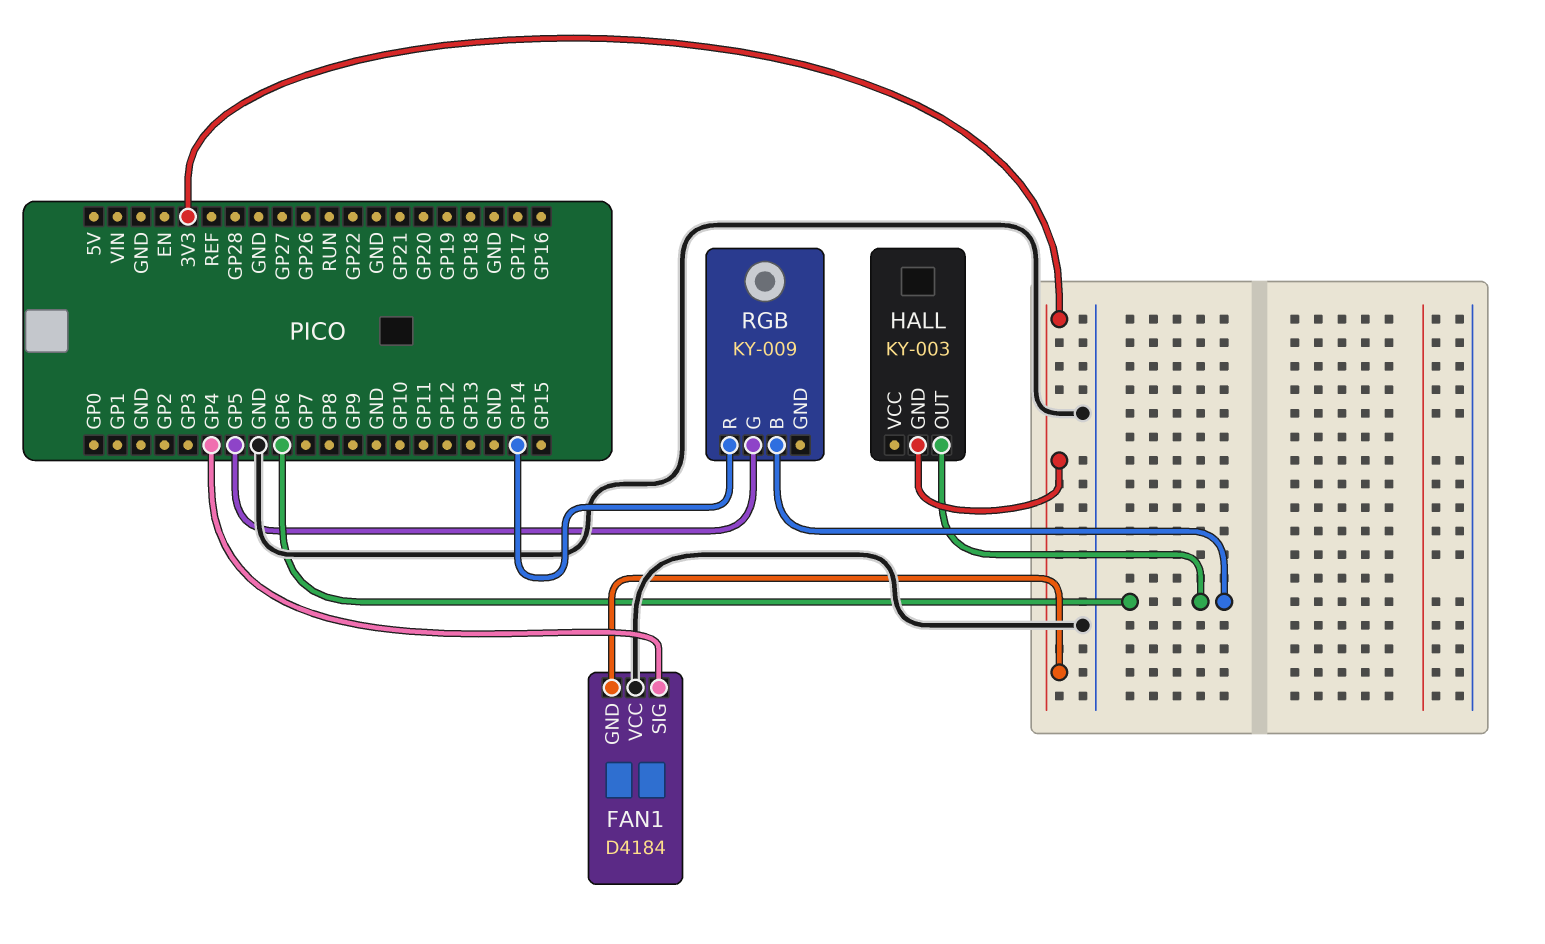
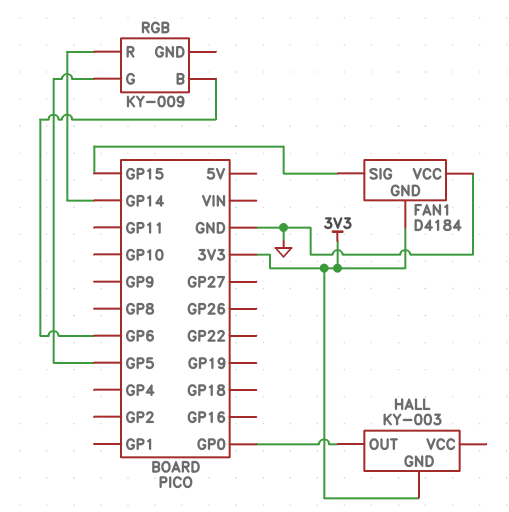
FAN1 pin SIG: GP4 -> GP15
HALL pin OUT: GP6 -> GP0

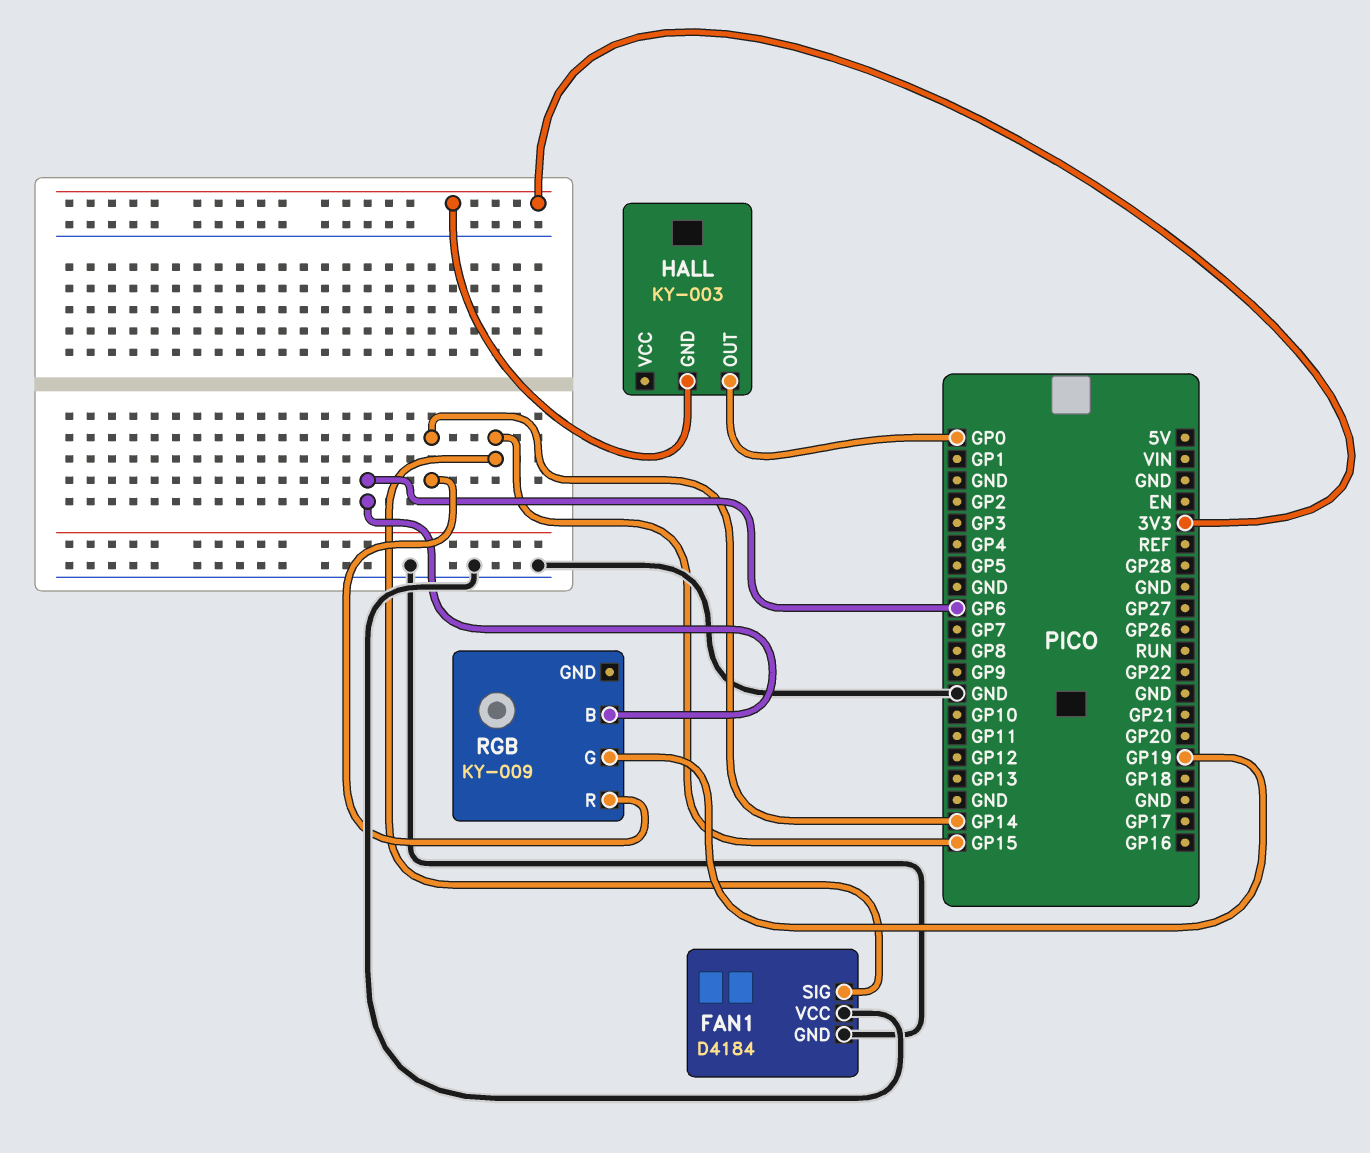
FAN1 pin GND: 3V3 -> GND
RGB pin G: GP5 -> GP19

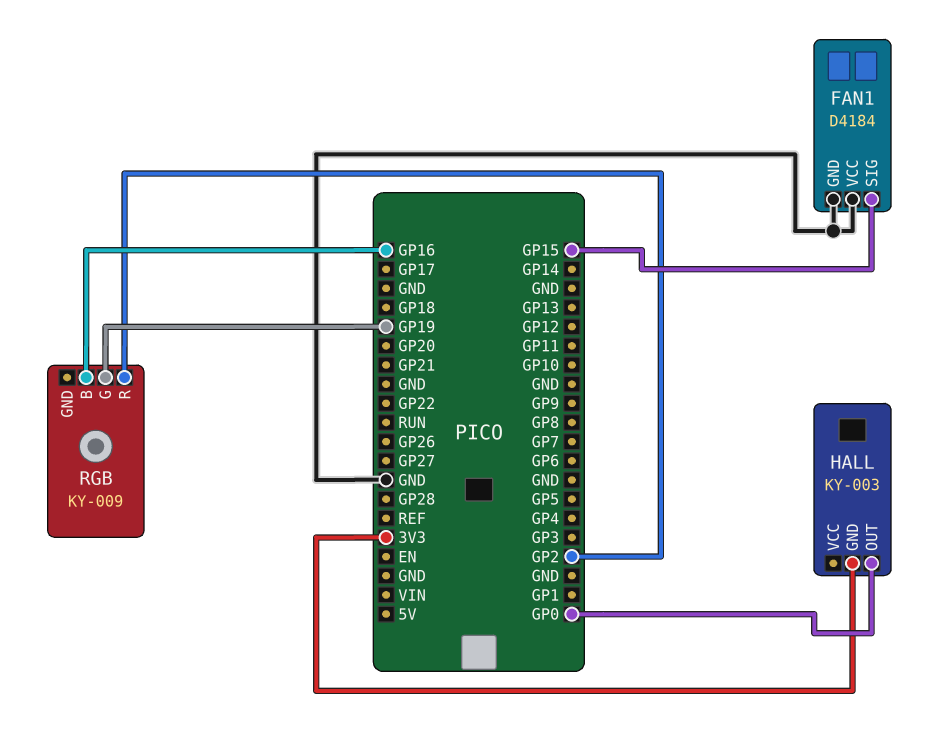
RGB pin B: GP6 -> GP16
RGB pin R: GP14 -> GP2

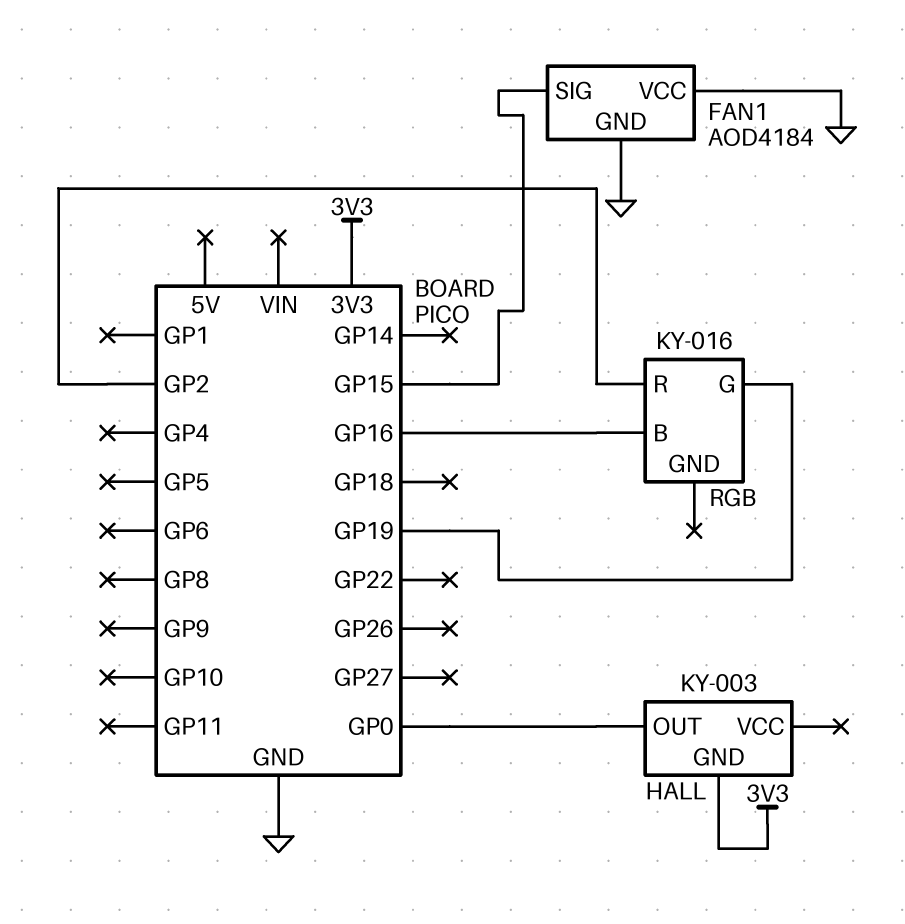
FAN1: D4184 -> AOD4184
RGB: KY-009 -> KY-016

